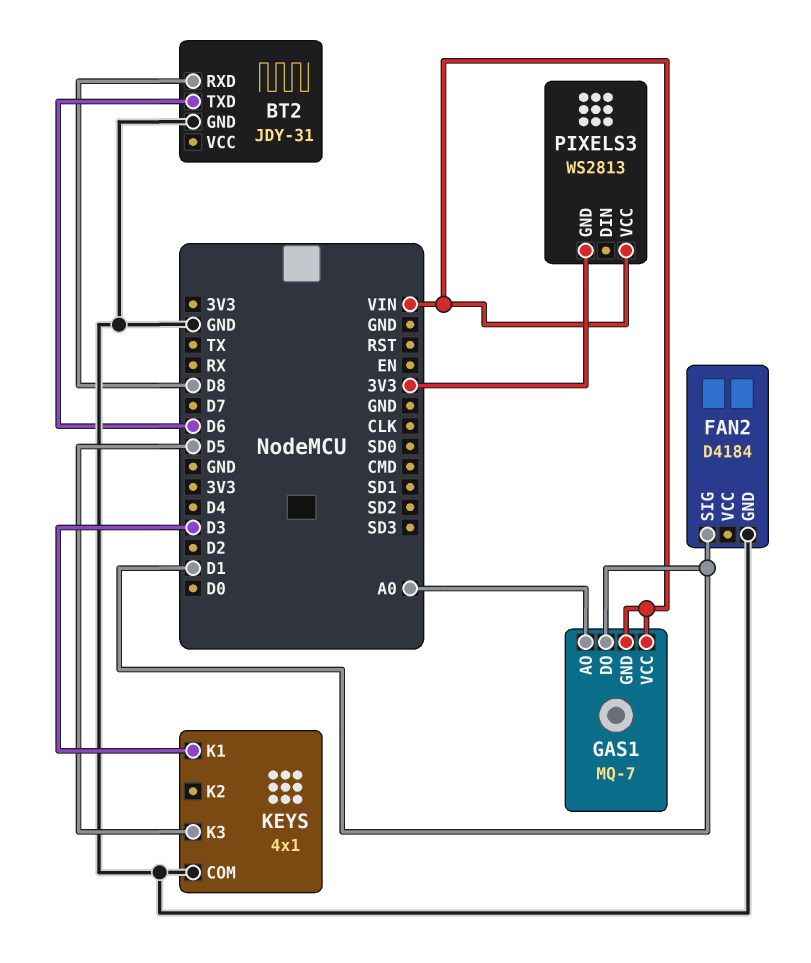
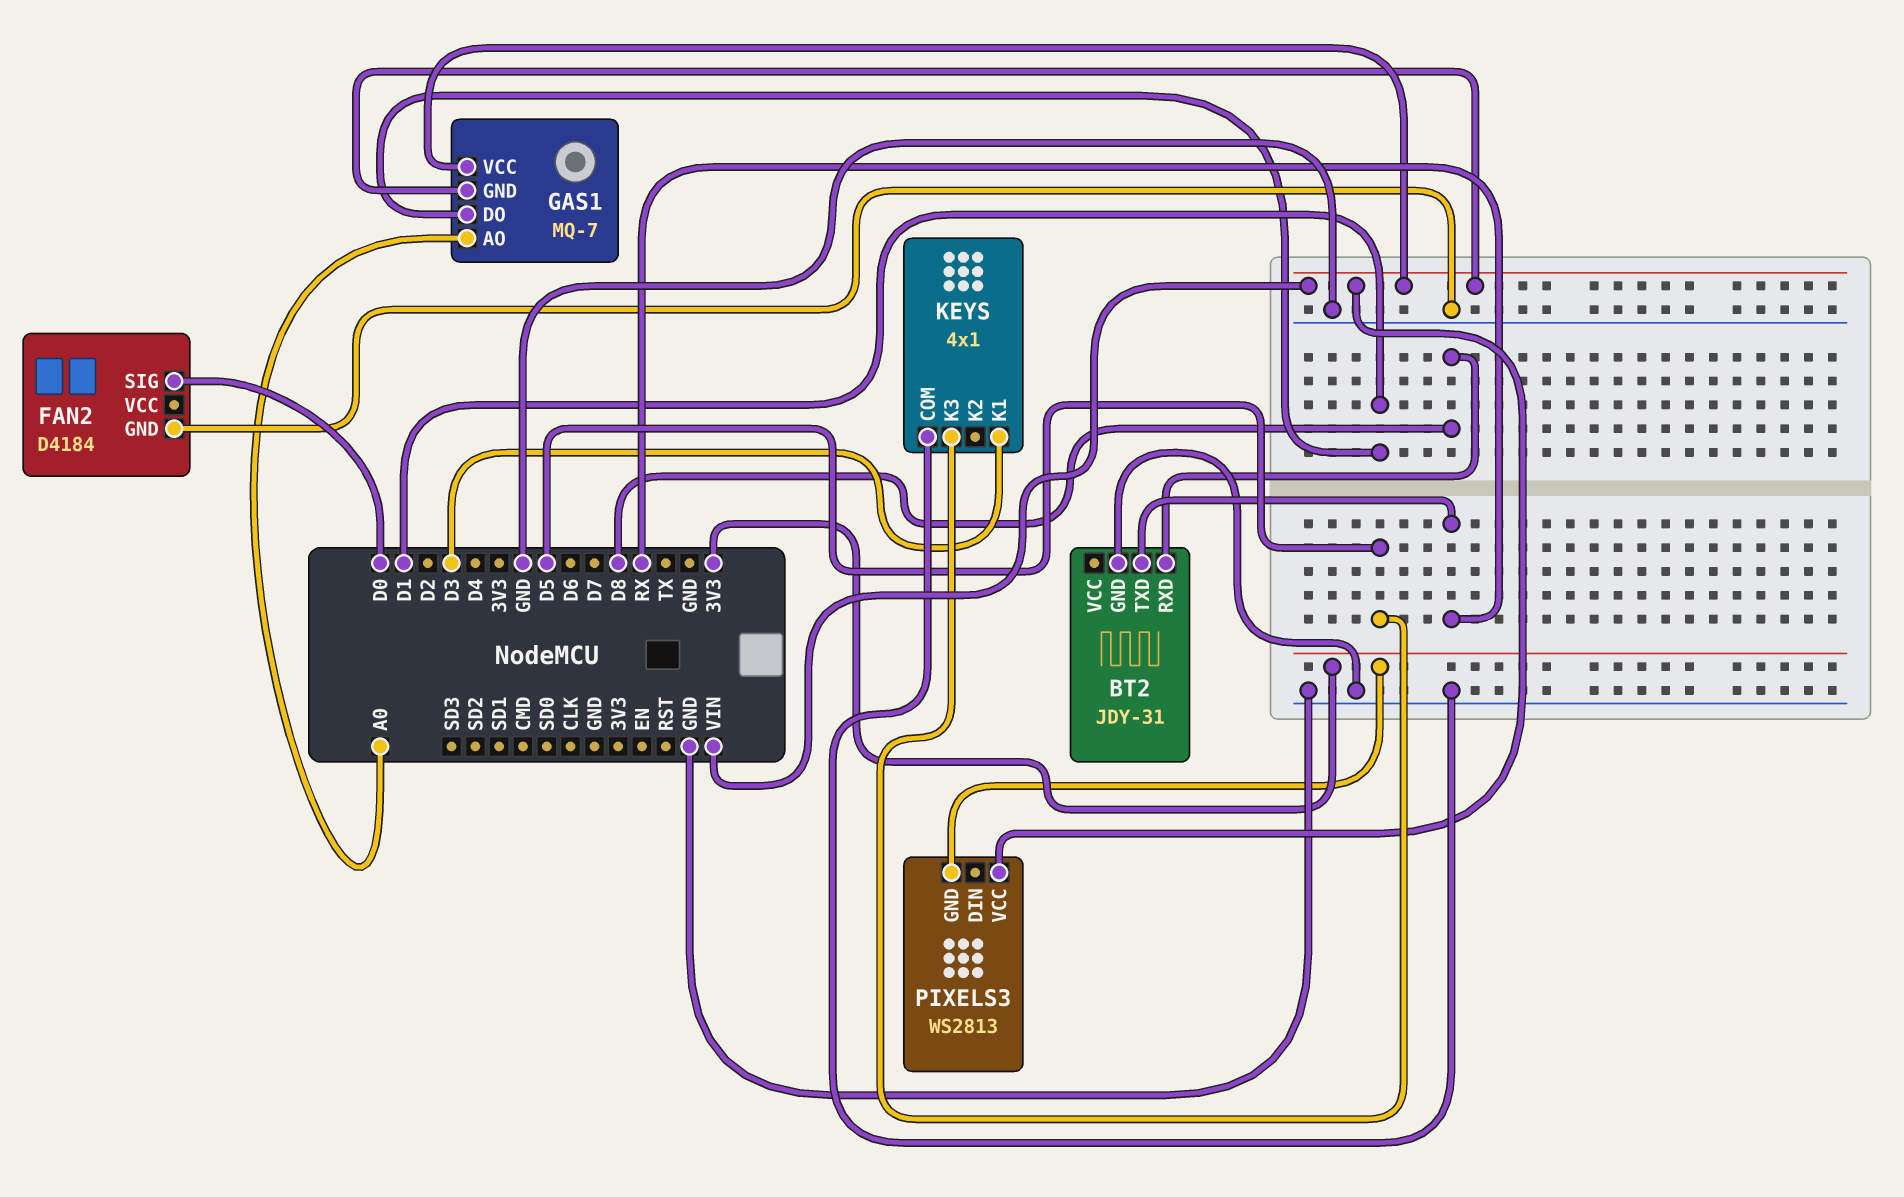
BT2 pin TXD: D6 -> RX
FAN2 pin SIG: D1 -> D0

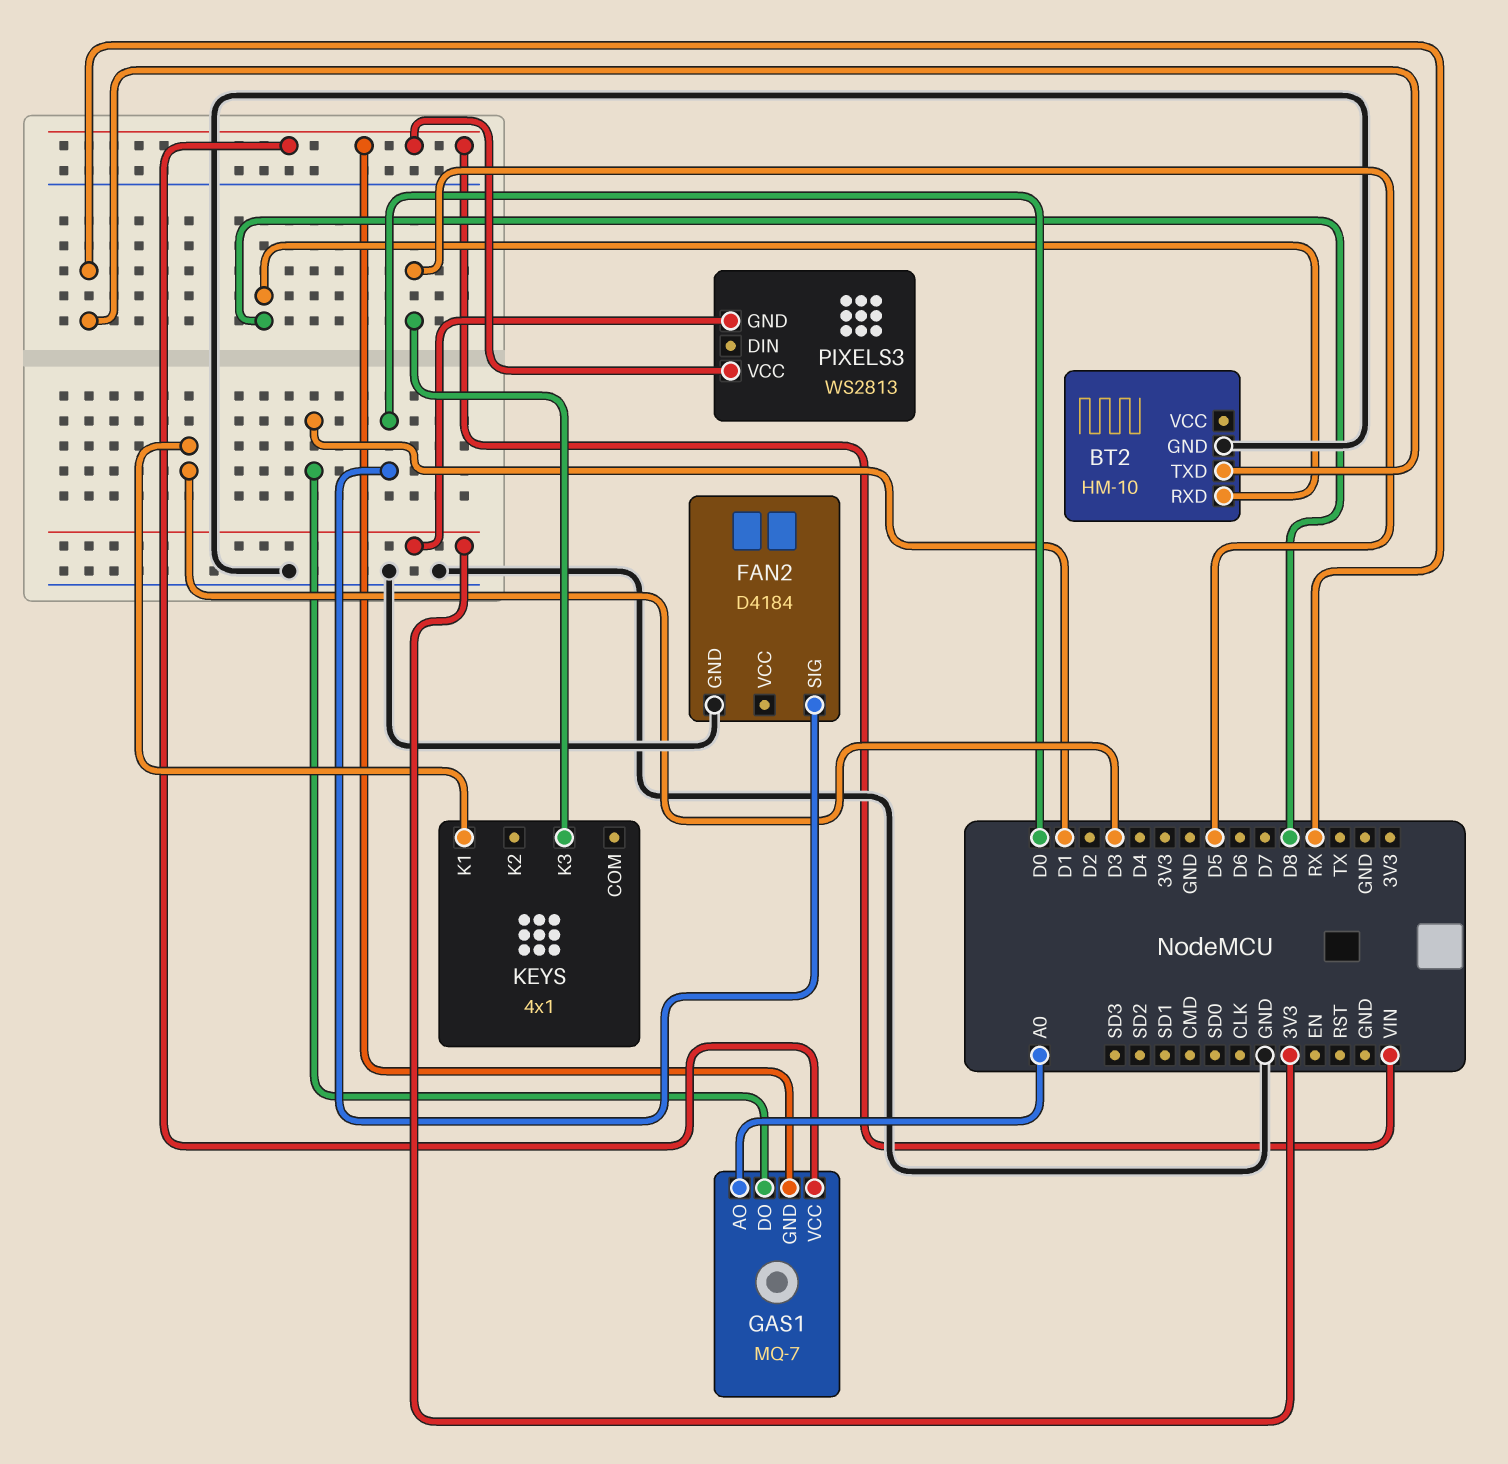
BT2: JDY-31 -> HM-10
KEYS pin COM: GND -> none

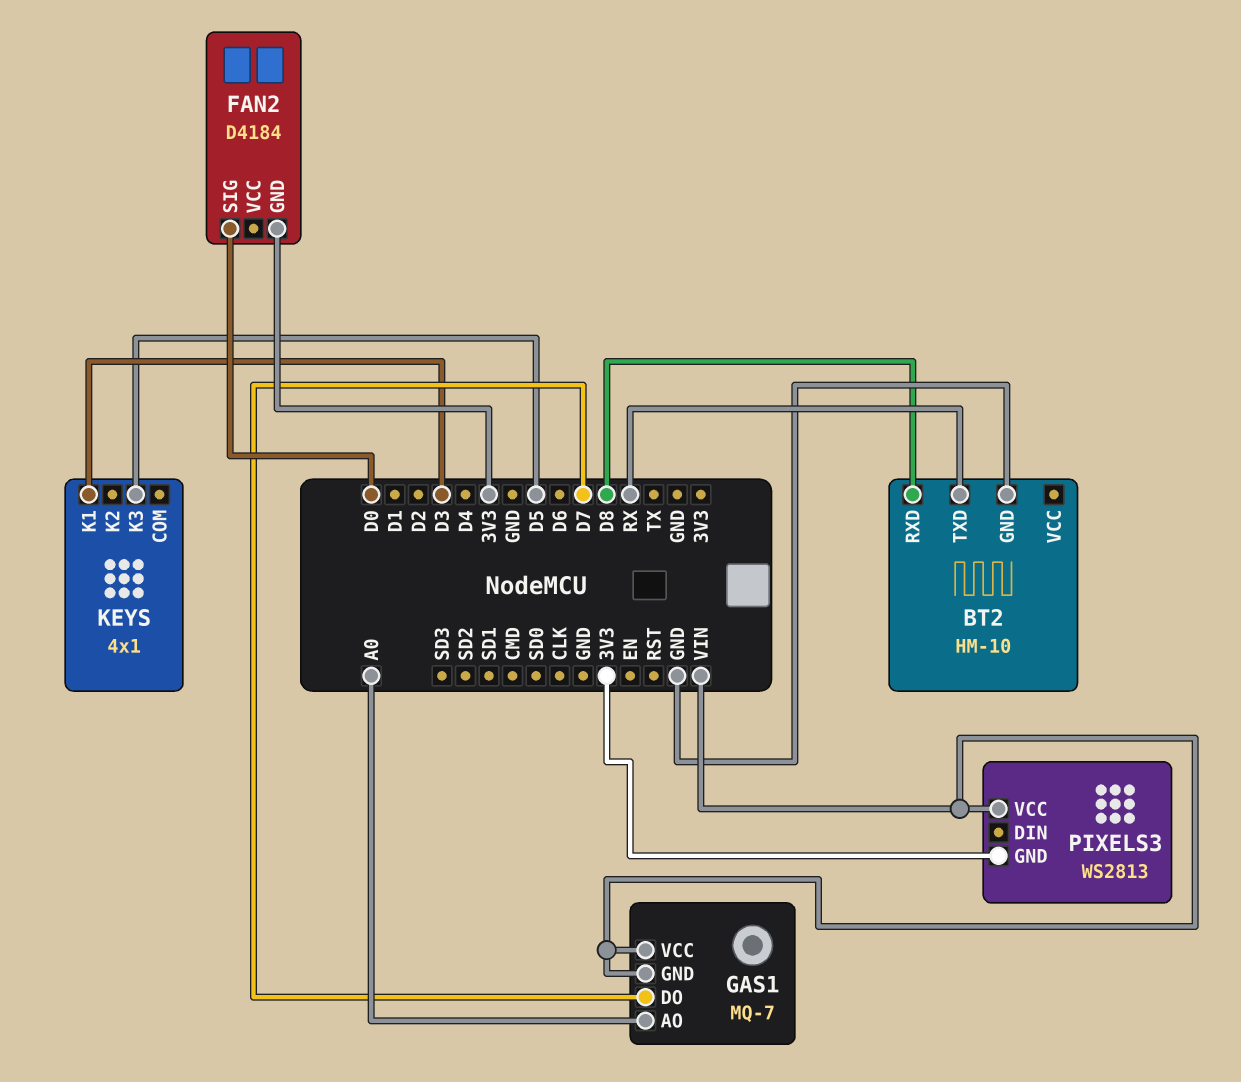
FAN2 pin GND: GND -> 3V3
GAS1 pin DO: D1 -> D7

